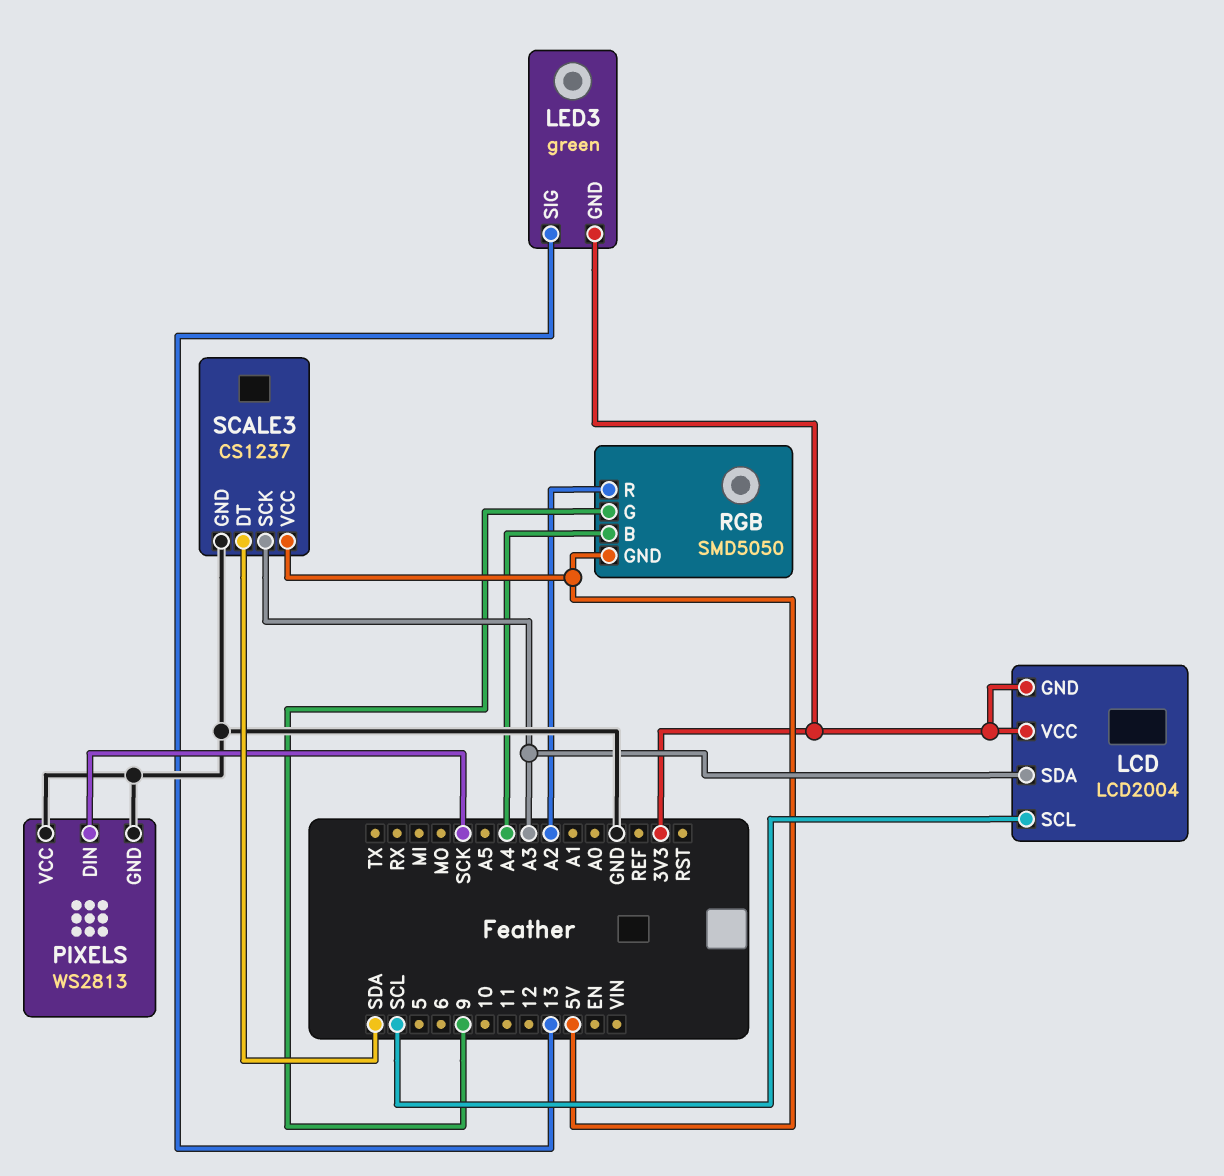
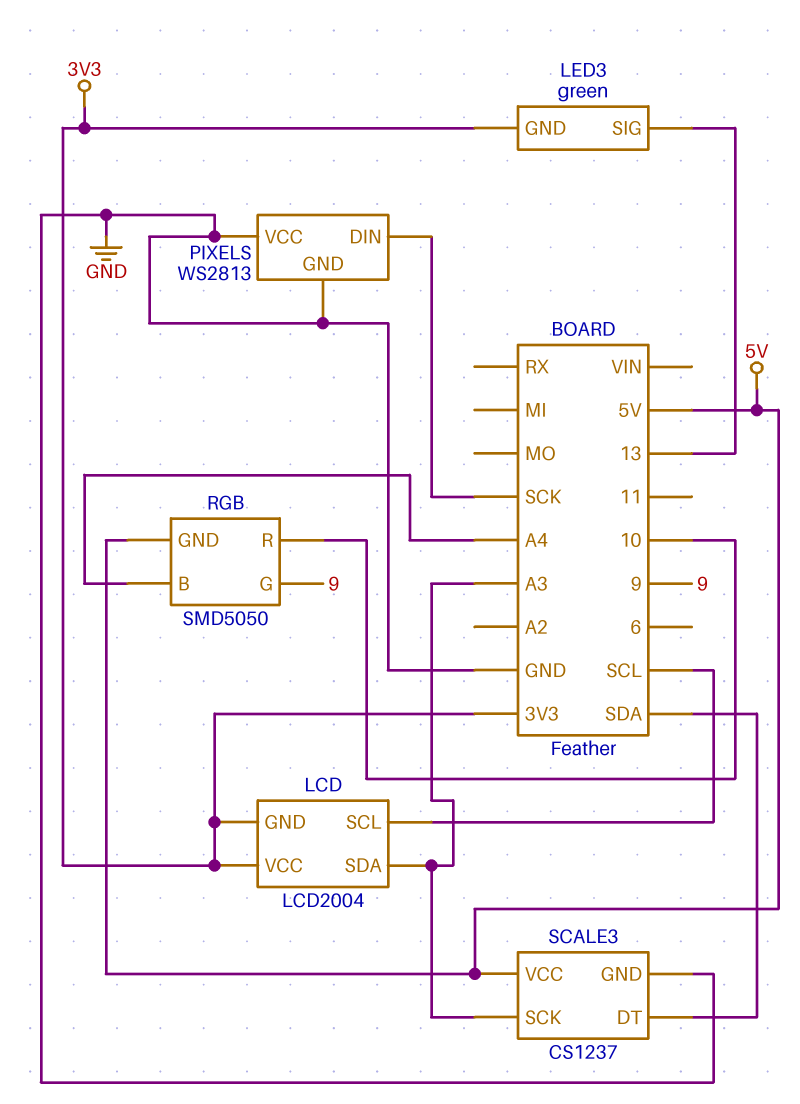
RGB pin R: A2 -> 10

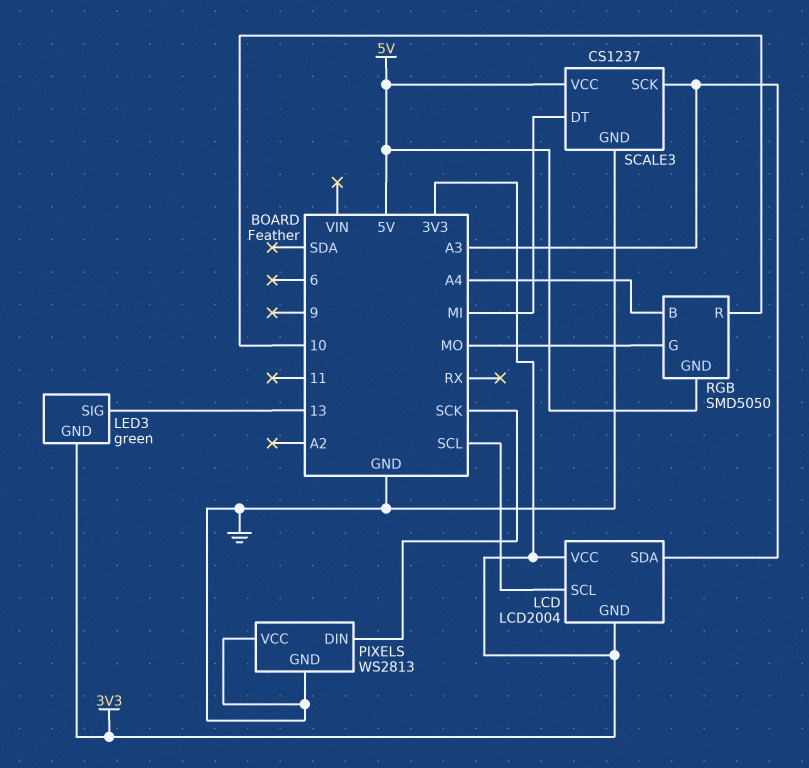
RGB pin G: 9 -> MO
SCALE3 pin DT: SDA -> MI

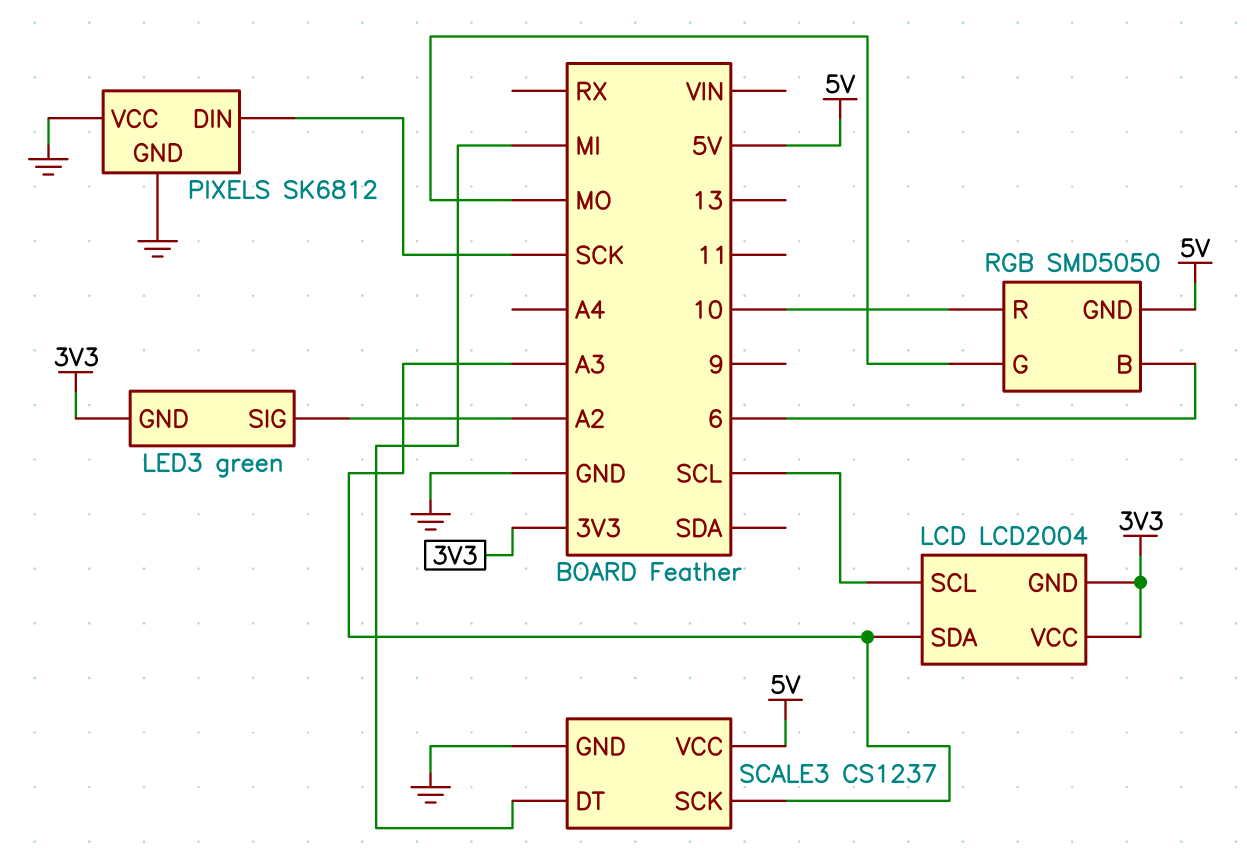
LED3 pin SIG: 13 -> A2
PIXELS: WS2813 -> SK6812
RGB pin B: A4 -> 6

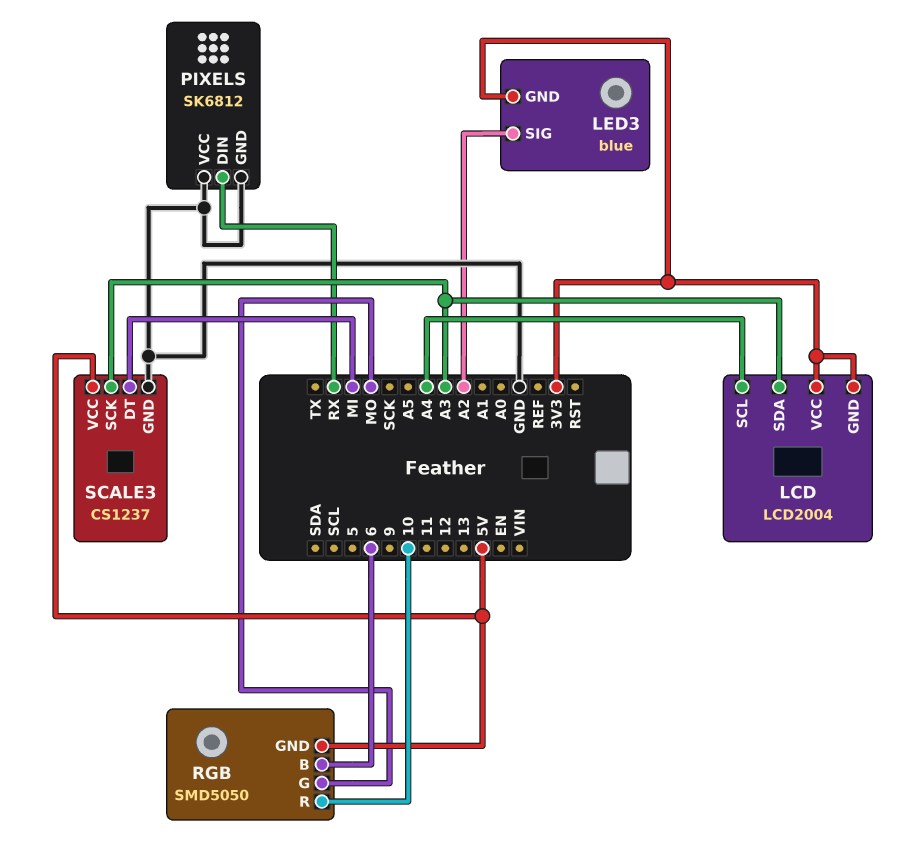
LCD pin SCL: SCL -> A4
LED3: green -> blue
PIXELS pin DIN: SCK -> RX

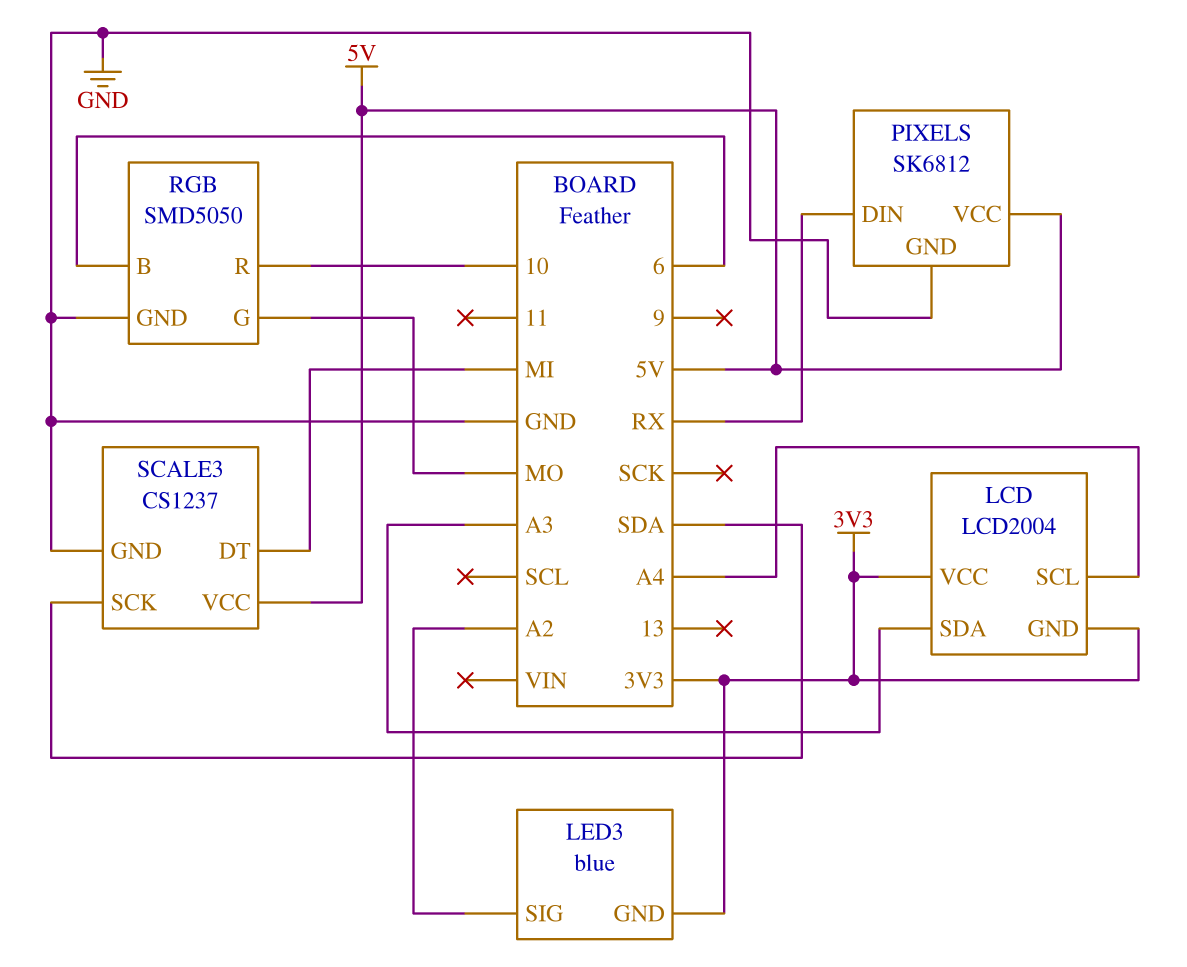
PIXELS pin VCC: GND -> 5V
RGB pin GND: 5V -> GND
SCALE3 pin SCK: A3 -> SDA

